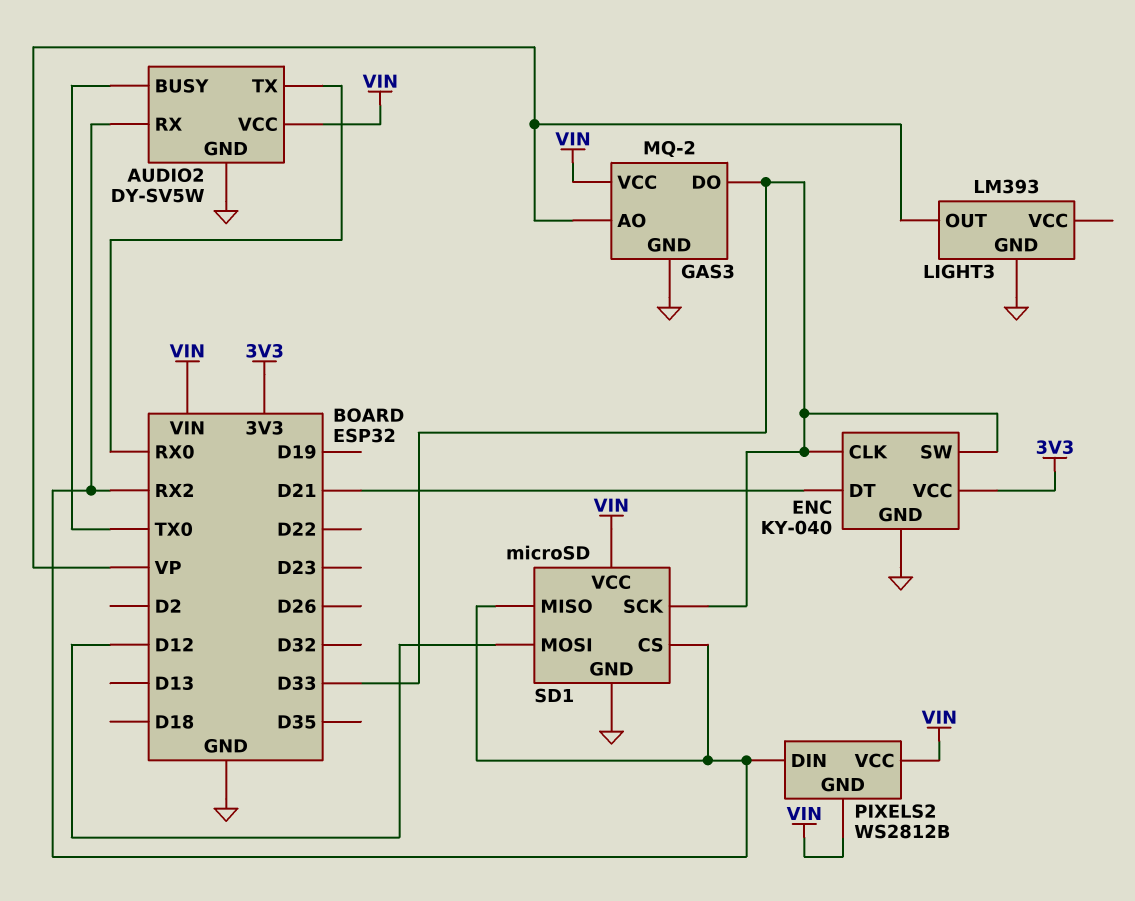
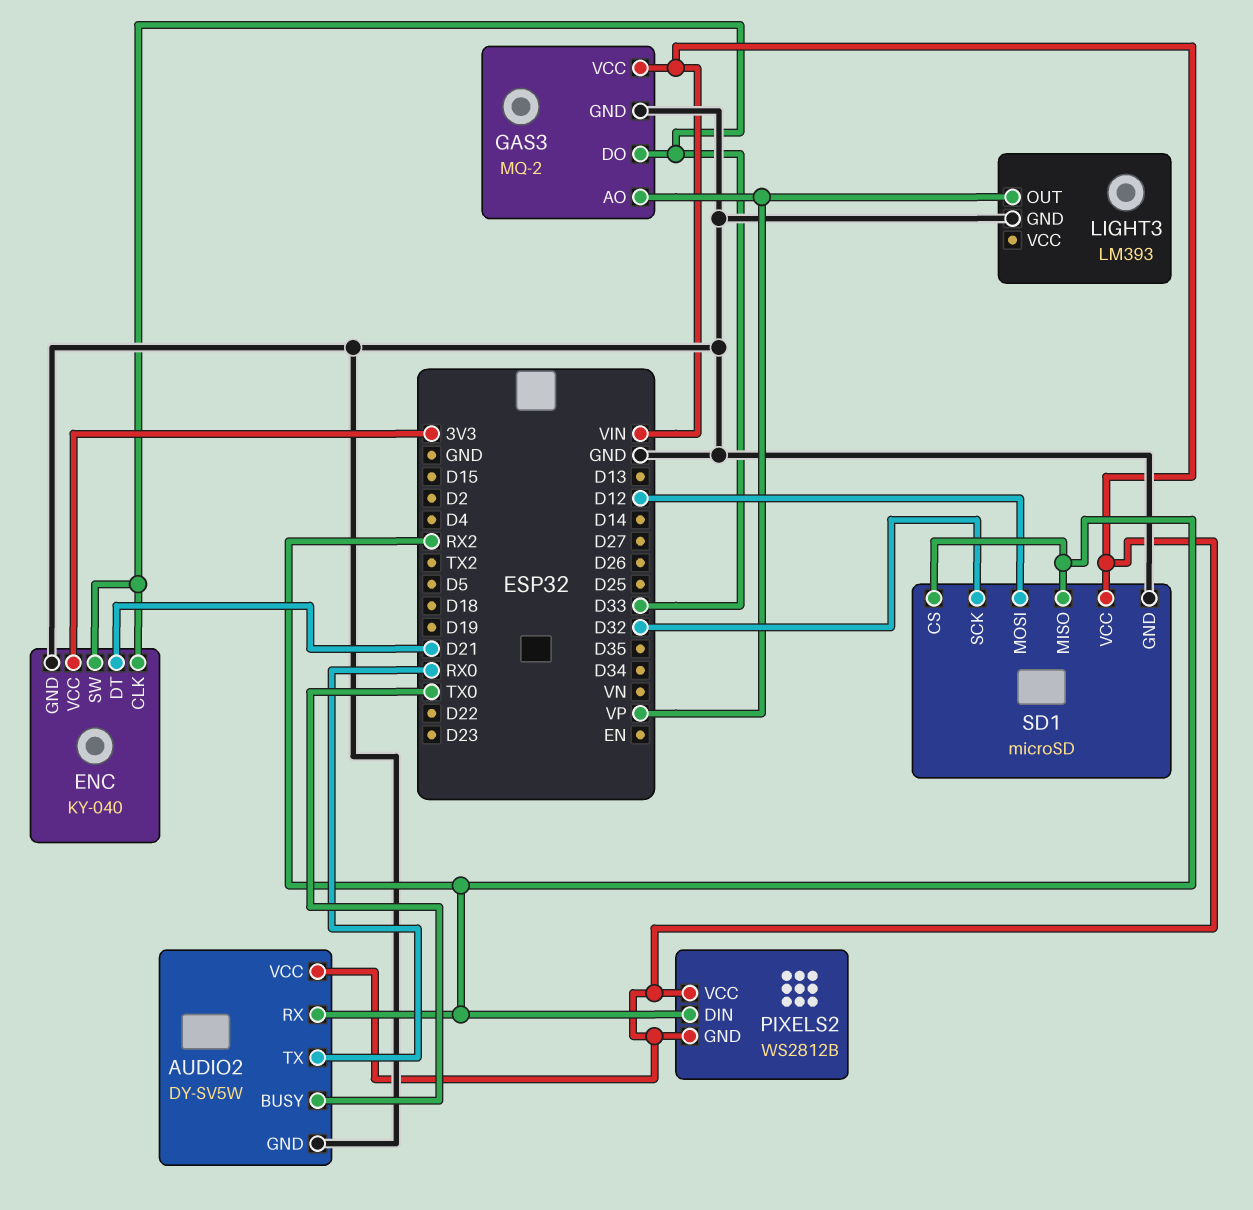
SD1 pin SCK: D33 -> D32

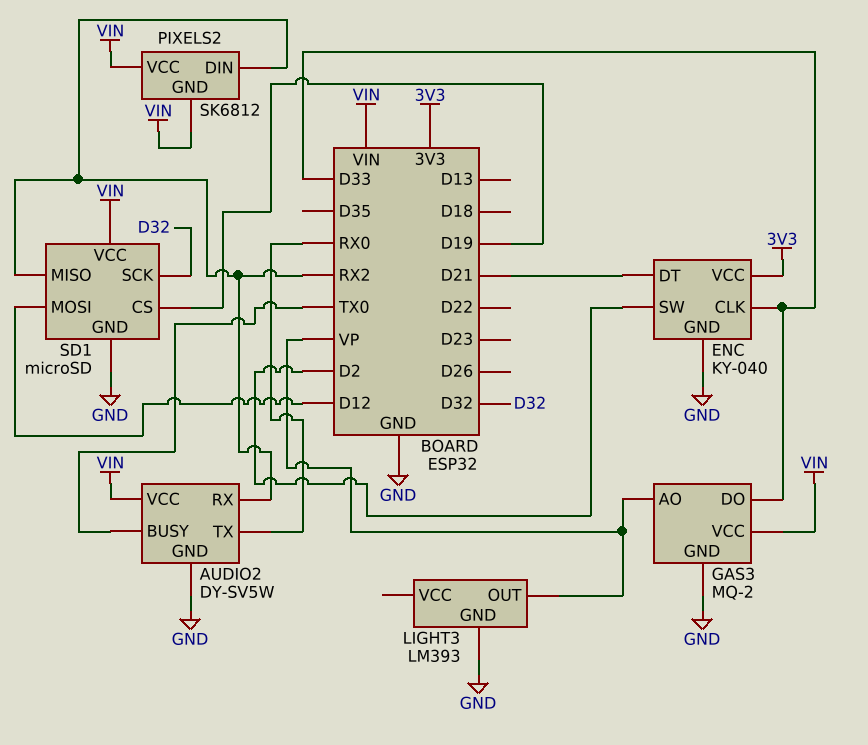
ENC pin SW: D33 -> D2
PIXELS2: WS2812B -> SK6812
SD1 pin CS: RX2 -> D19

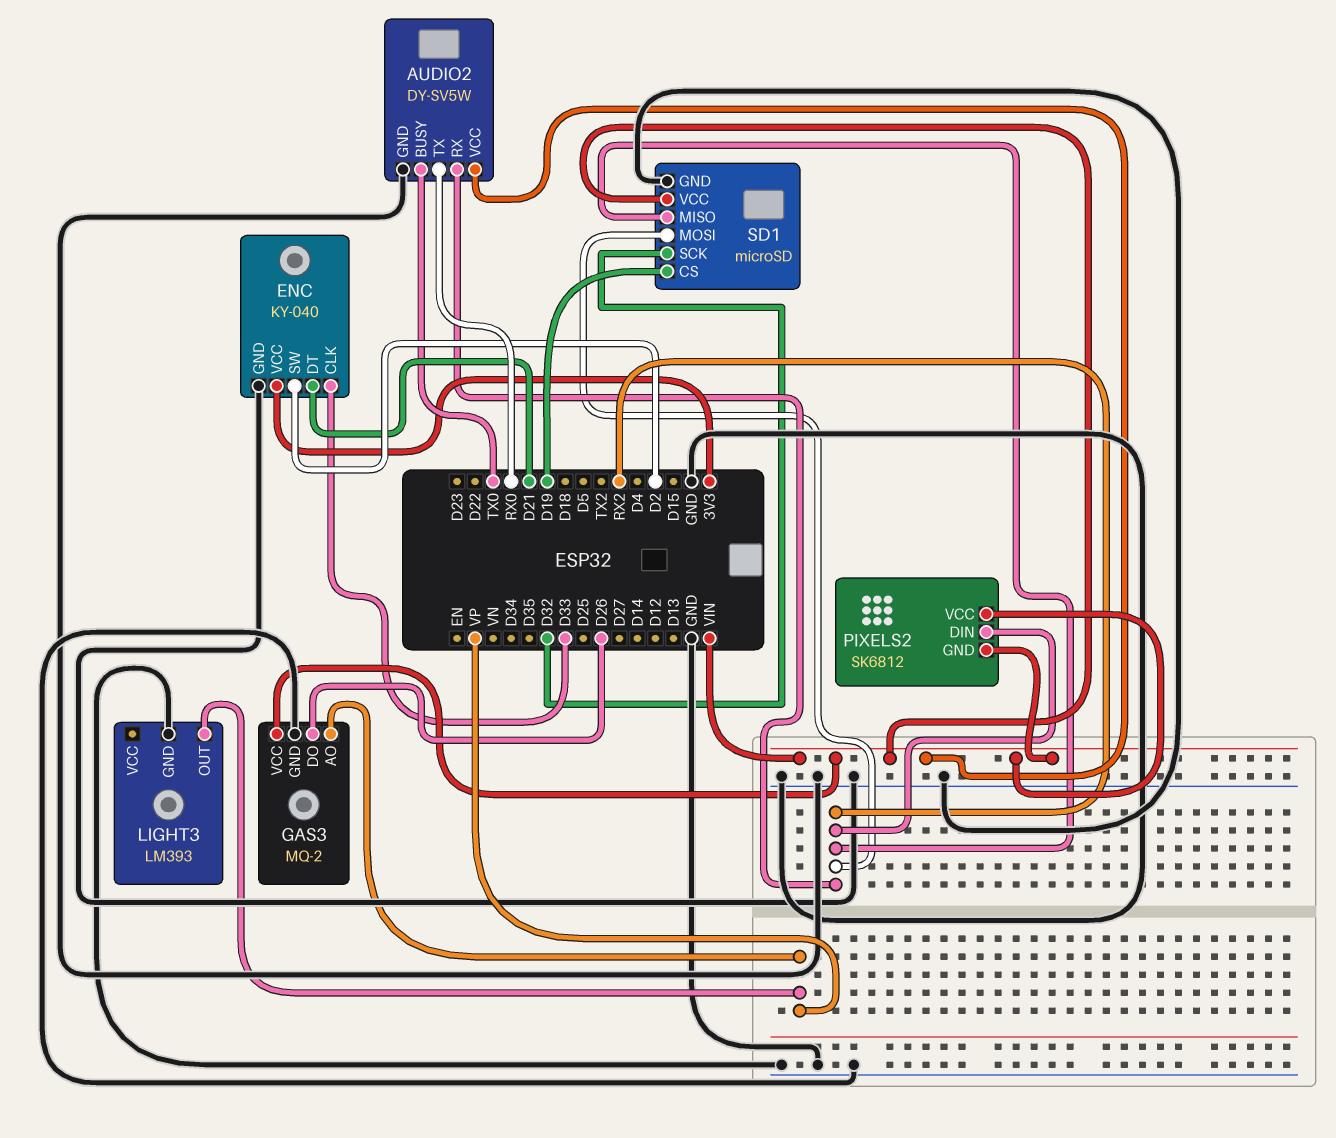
GAS3 pin DO: D33 -> D26
SD1 pin MOSI: D12 -> RX2

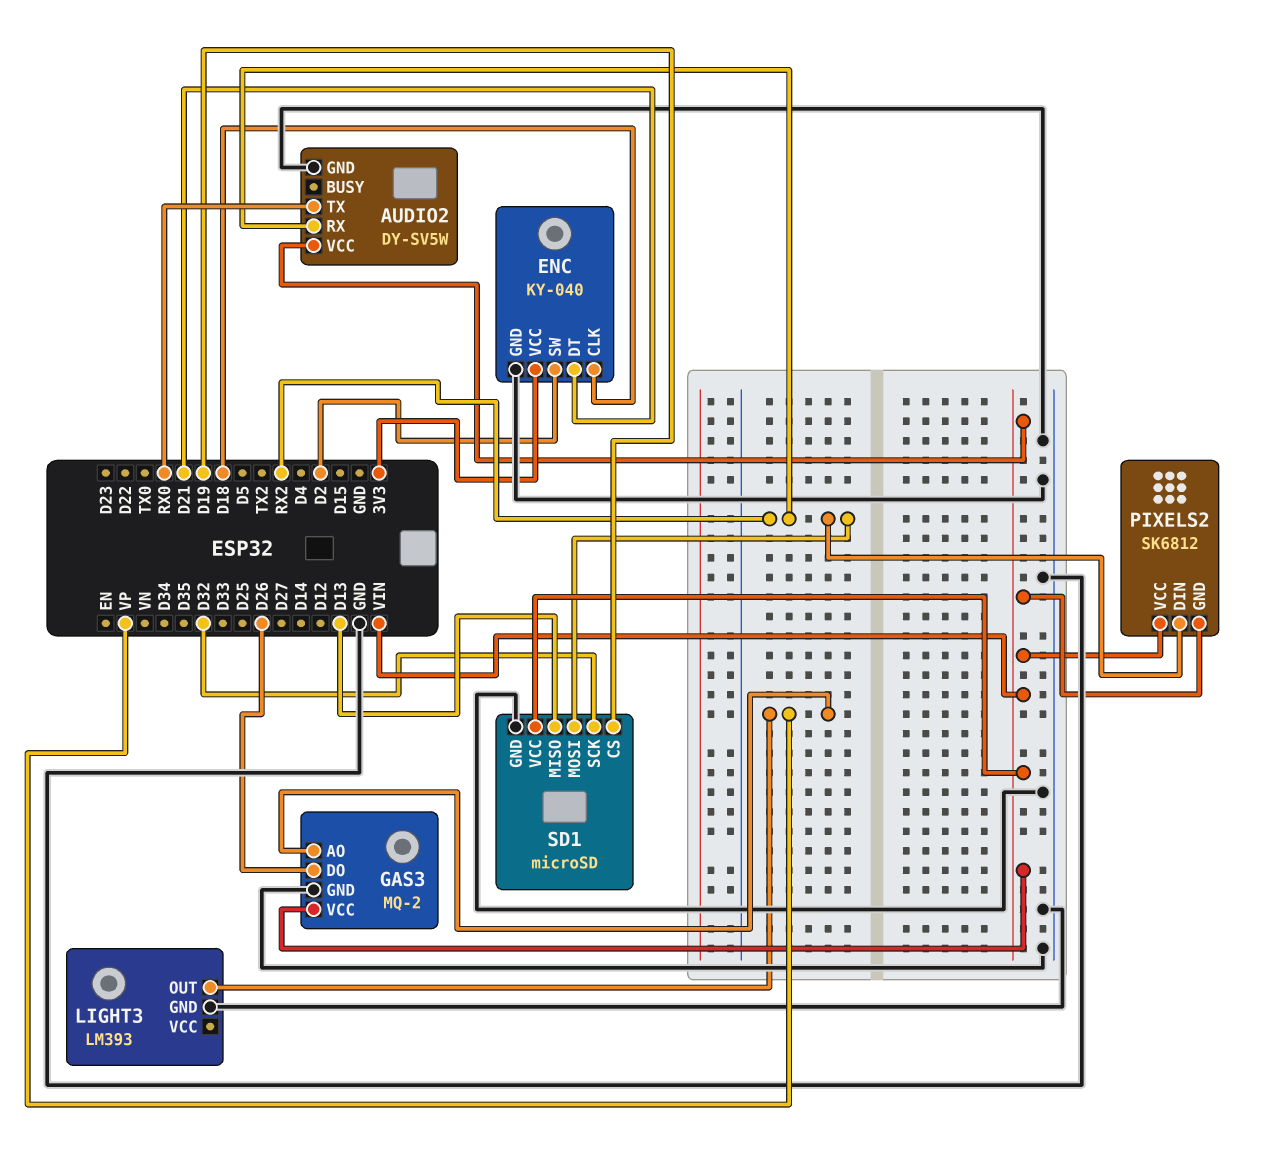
AUDIO2 pin BUSY: TX0 -> none
ENC pin CLK: D33 -> D18
SD1 pin MISO: RX2 -> D13

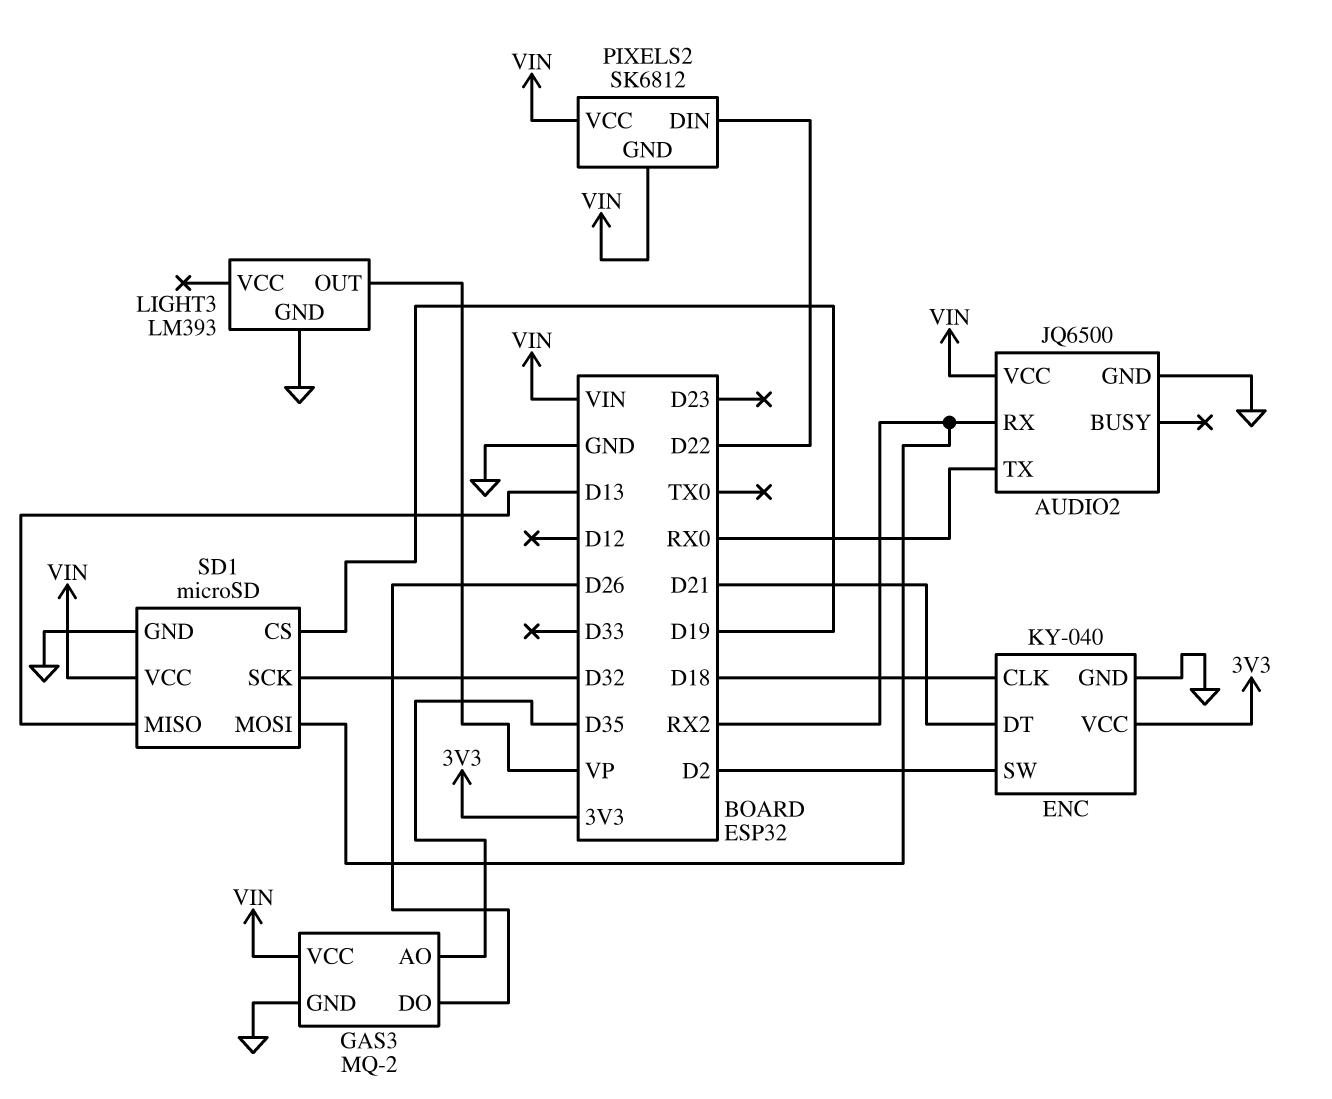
AUDIO2: DY-SV5W -> JQ6500
GAS3 pin AO: VP -> D35
PIXELS2 pin DIN: RX2 -> D22

